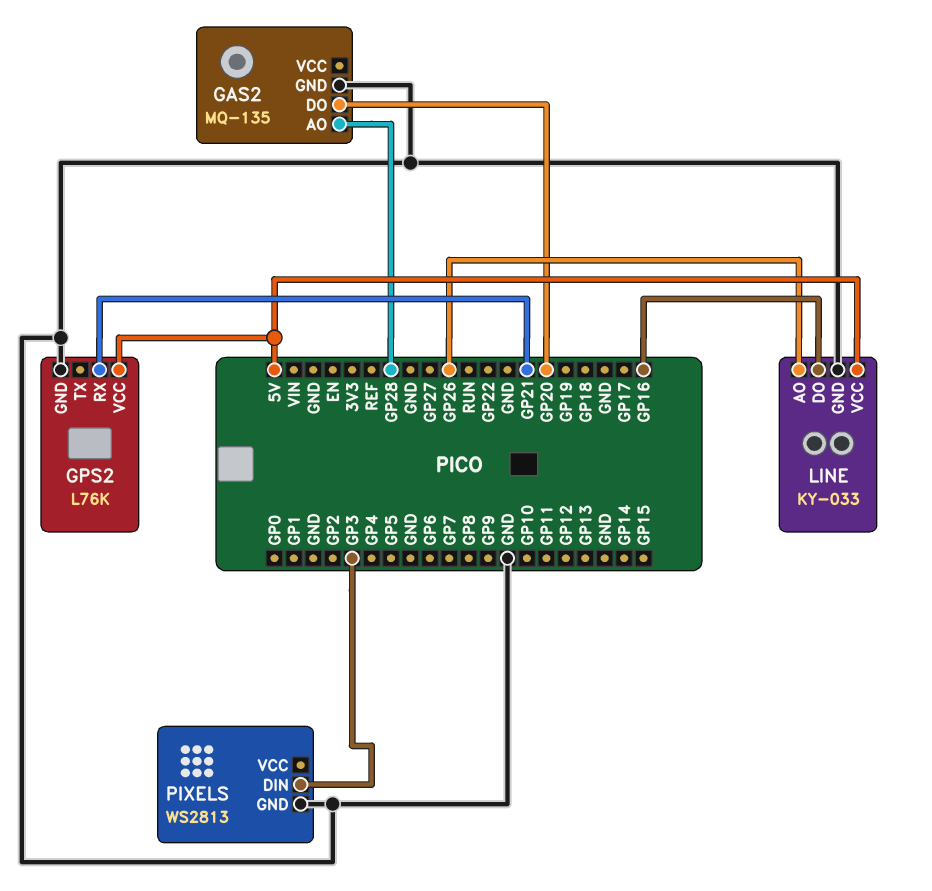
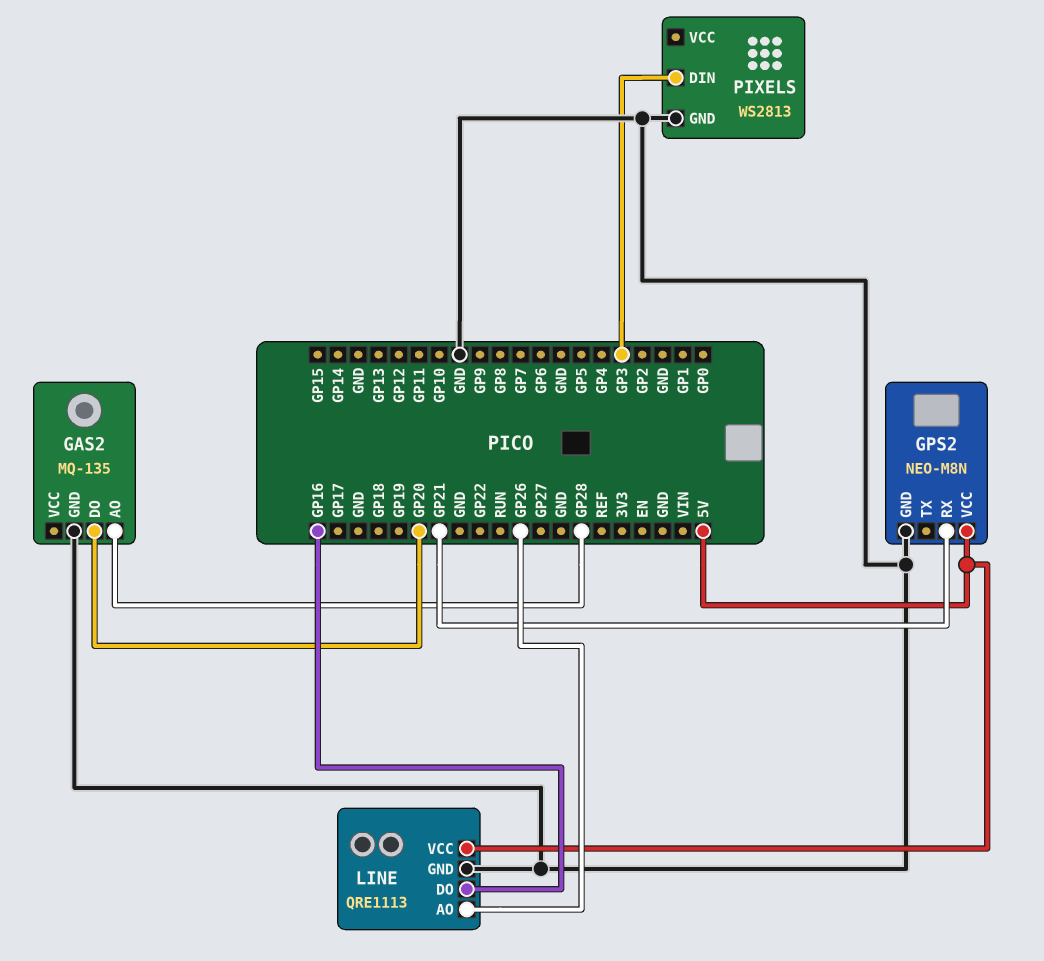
GPS2: L76K -> NEO-M8N
LINE: KY-033 -> QRE1113

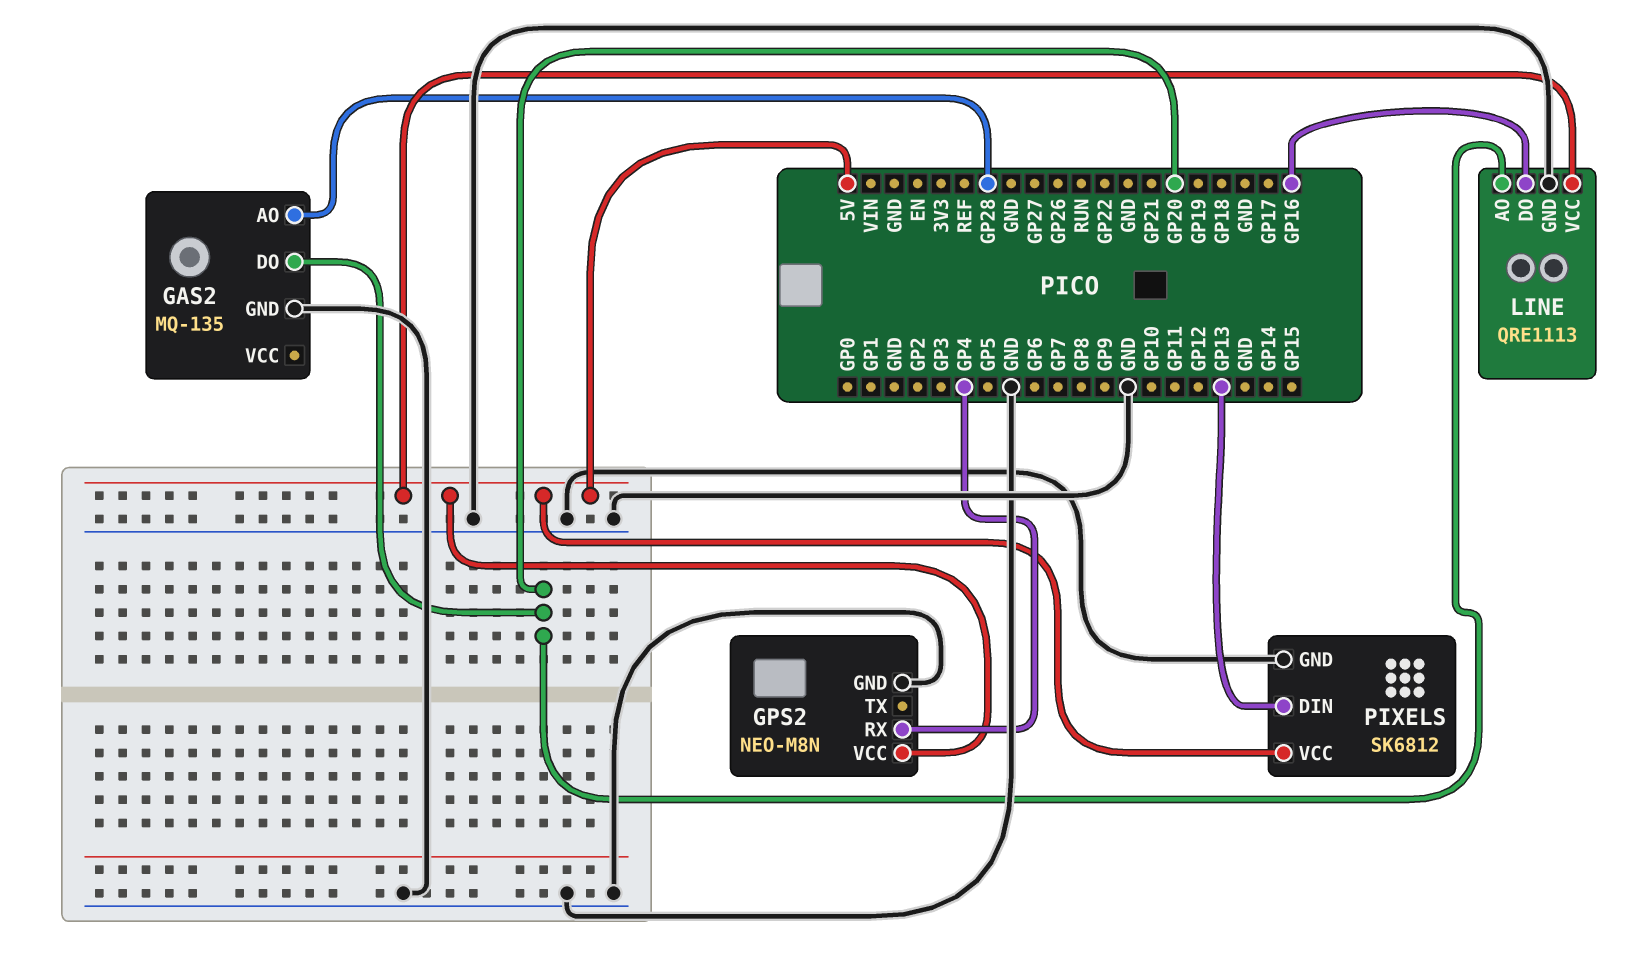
GPS2 pin RX: GP21 -> GP4
LINE pin AO: GP26 -> GP20
PIXELS: WS2813 -> SK6812
PIXELS pin DIN: GP3 -> GP13
PIXELS pin VCC: none -> 5V

